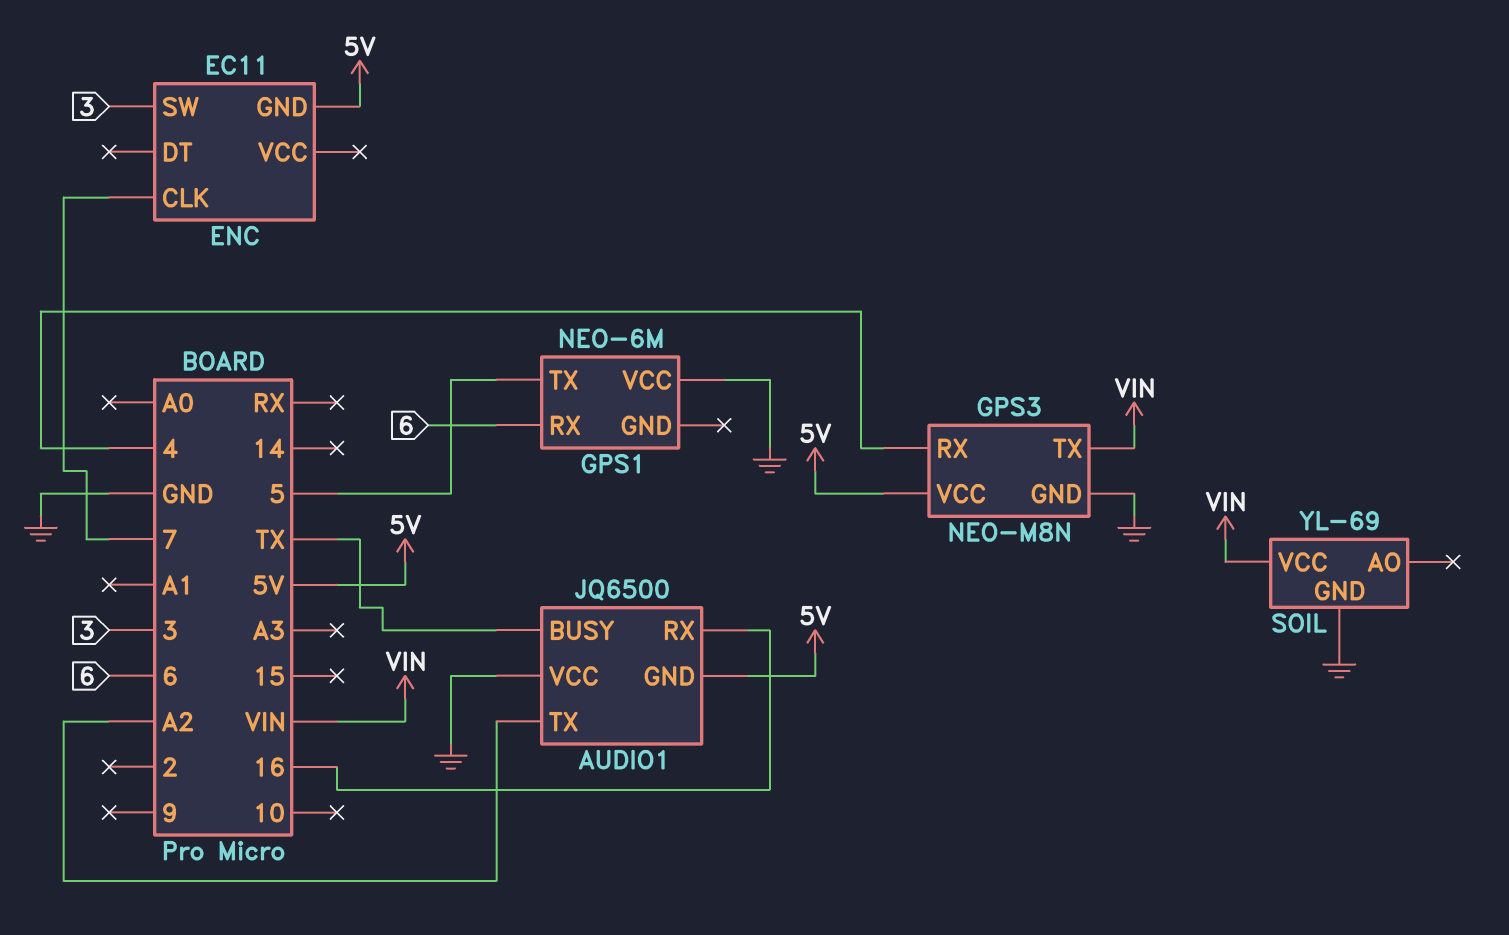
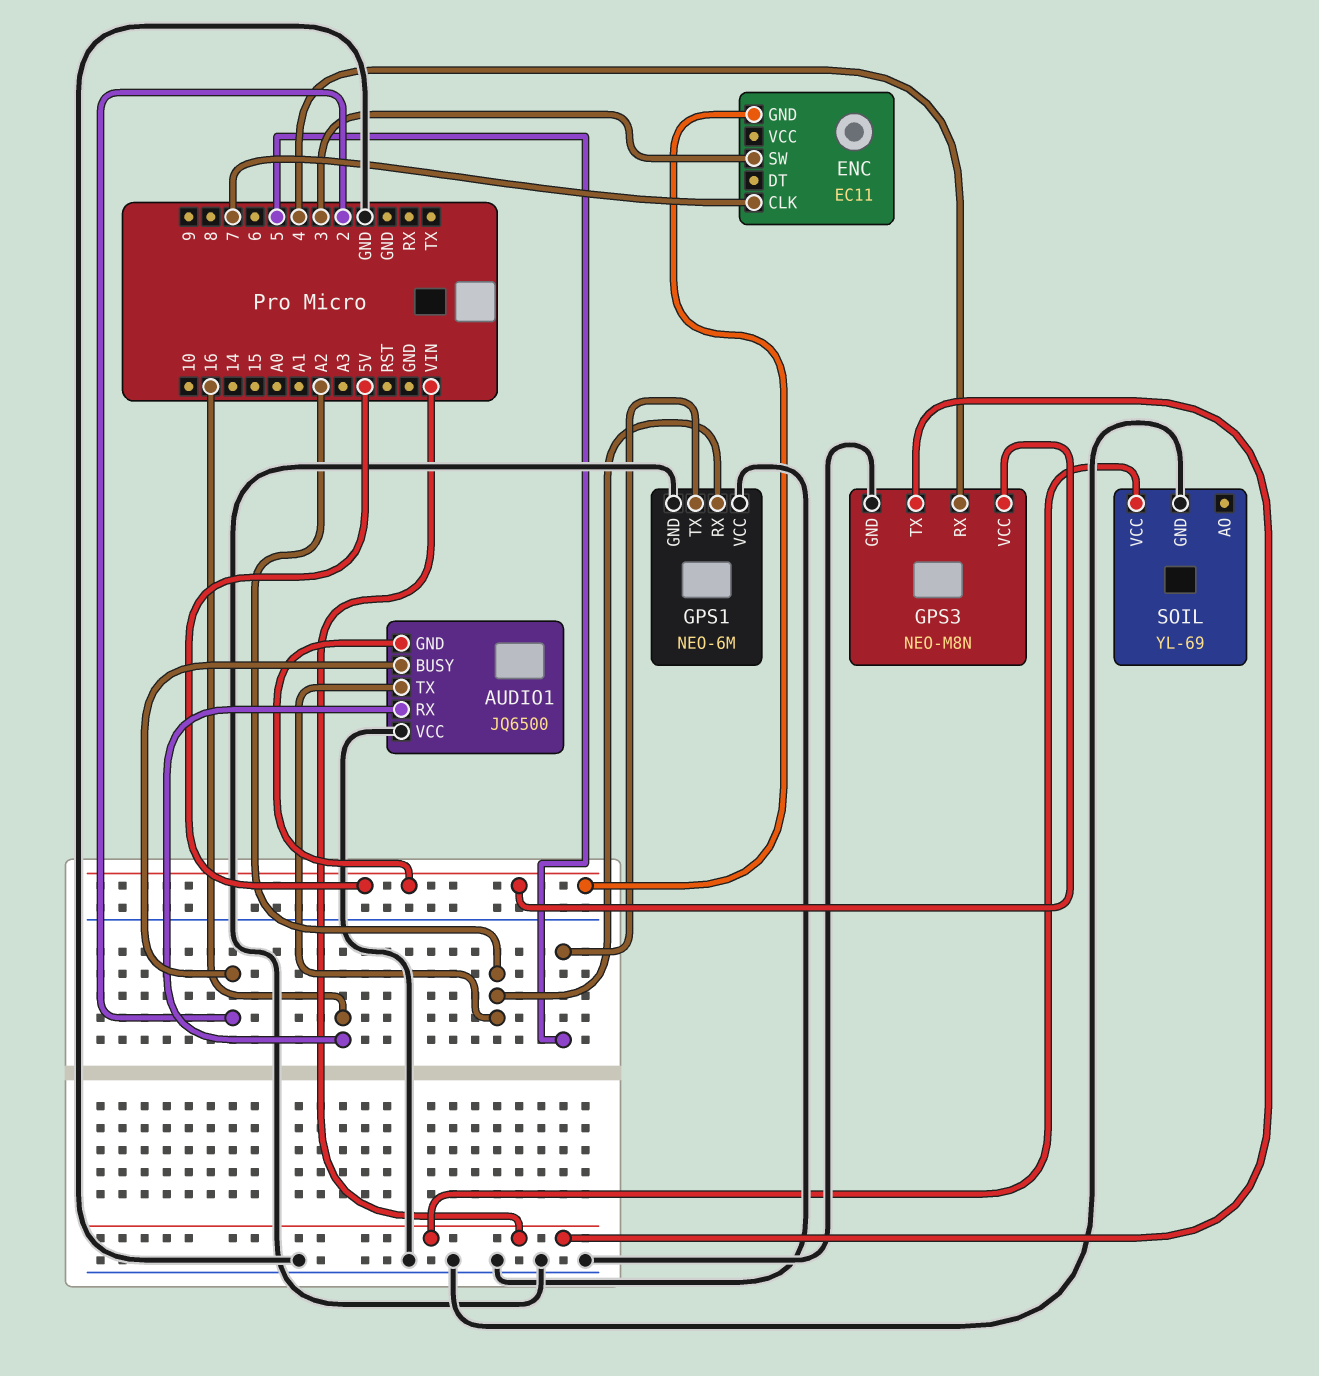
AUDIO1 pin BUSY: TX -> 2
GPS1 pin GND: none -> GND
GPS1 pin RX: 6 -> A2

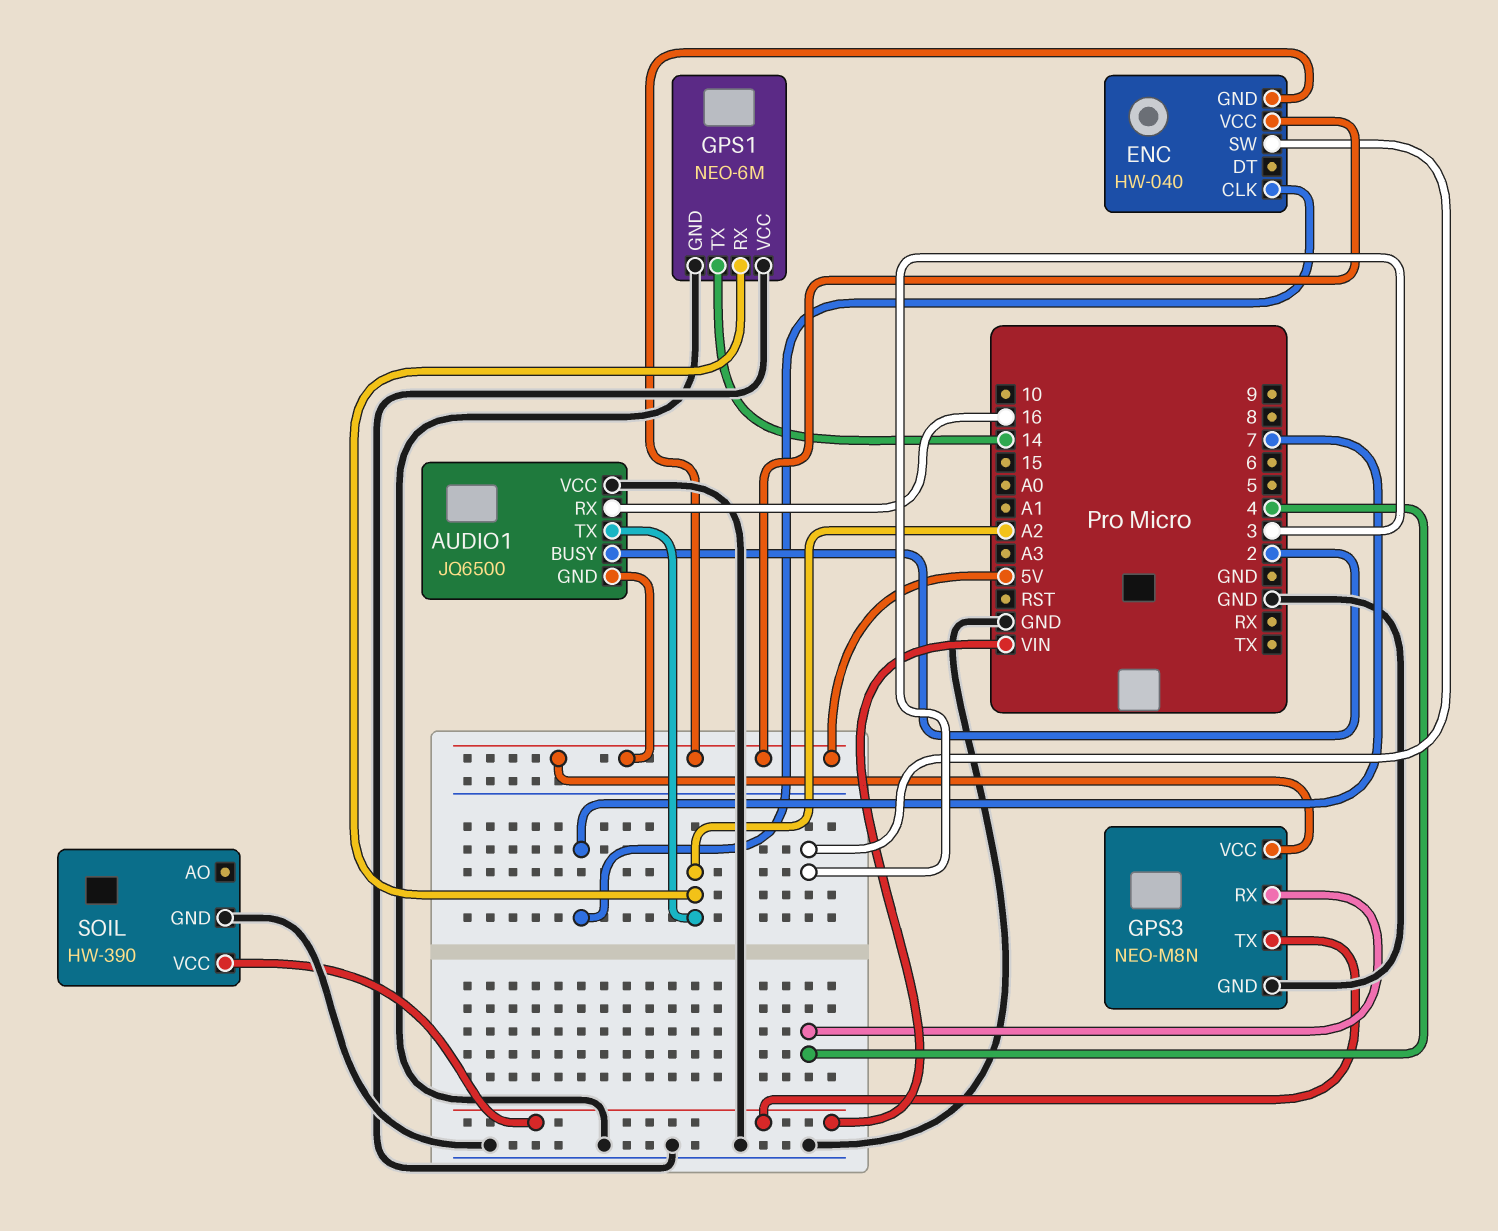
ENC: EC11 -> HW-040
ENC pin VCC: none -> 5V
GPS1 pin TX: 5 -> 14
SOIL: YL-69 -> HW-390

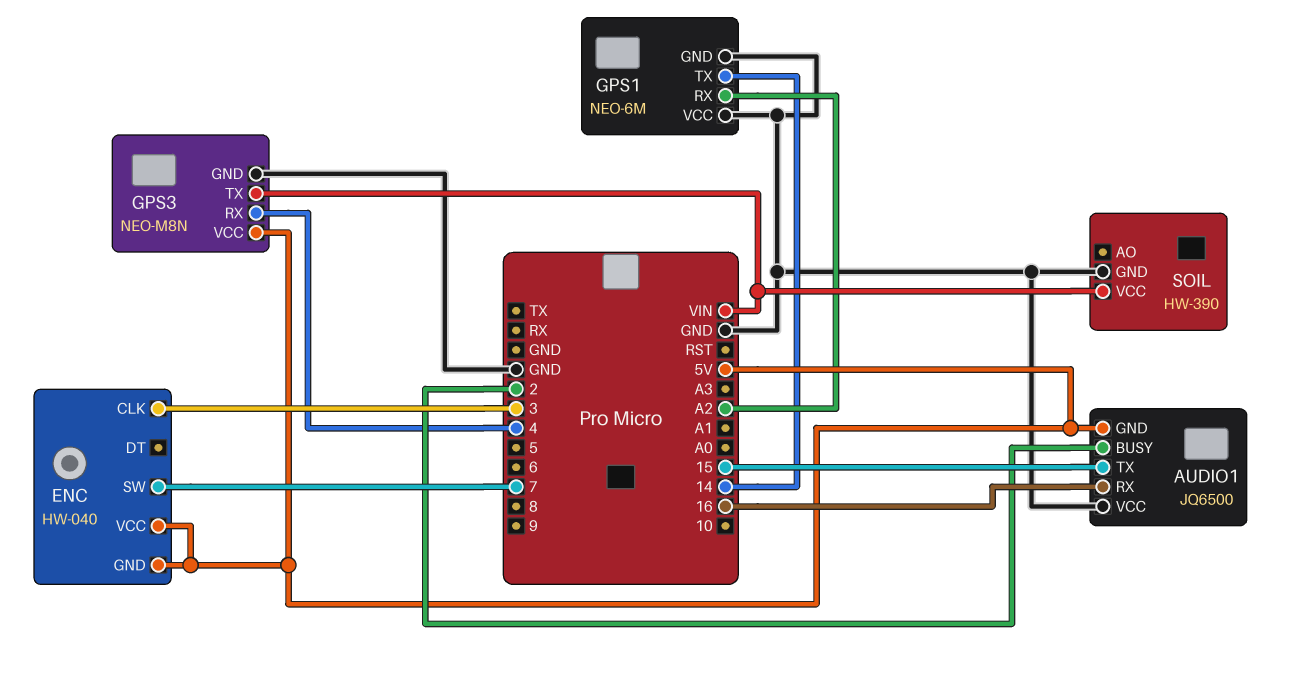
AUDIO1 pin TX: A2 -> 15
ENC pin CLK: 7 -> 3
ENC pin SW: 3 -> 7

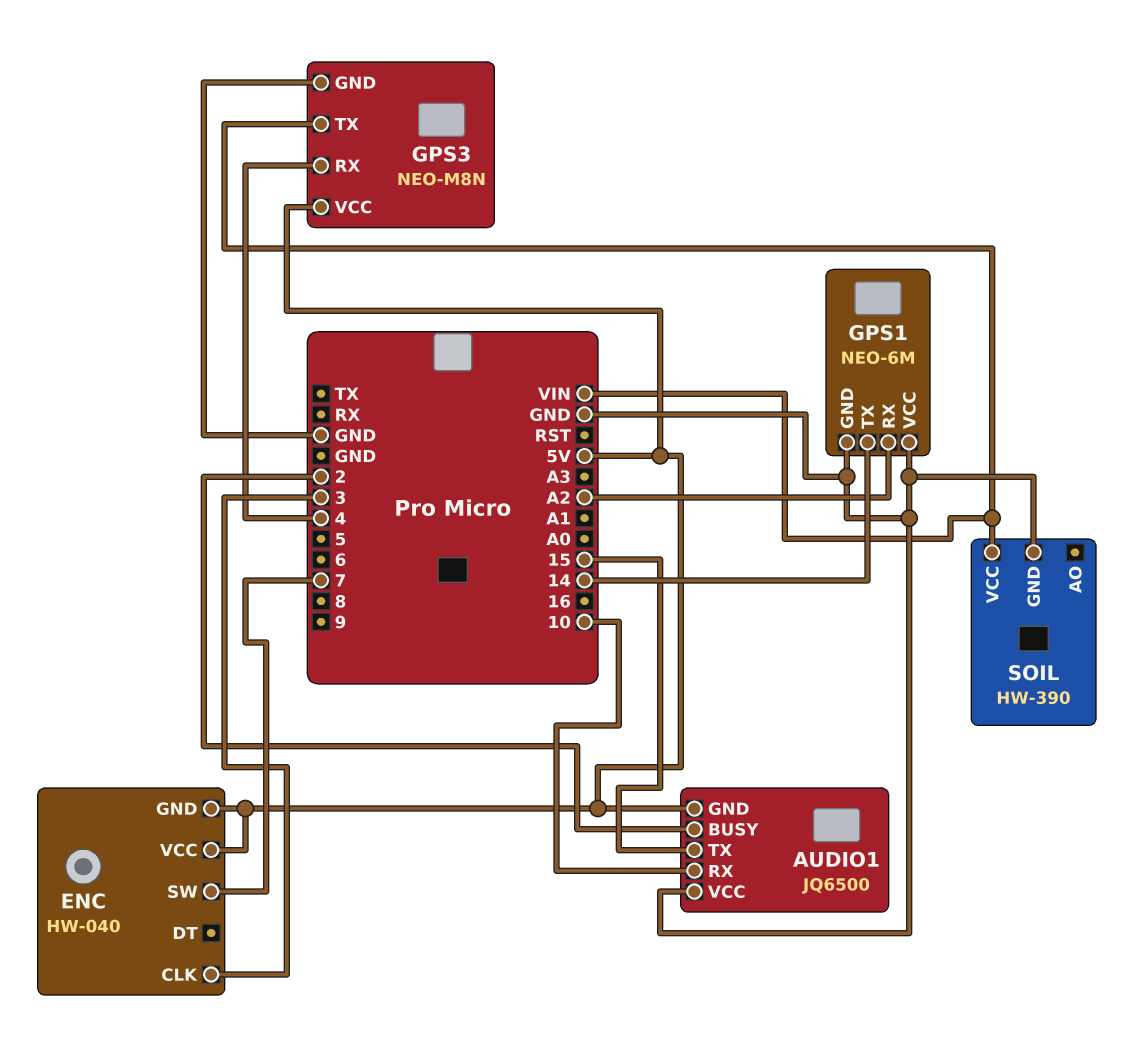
AUDIO1 pin RX: 16 -> 10

